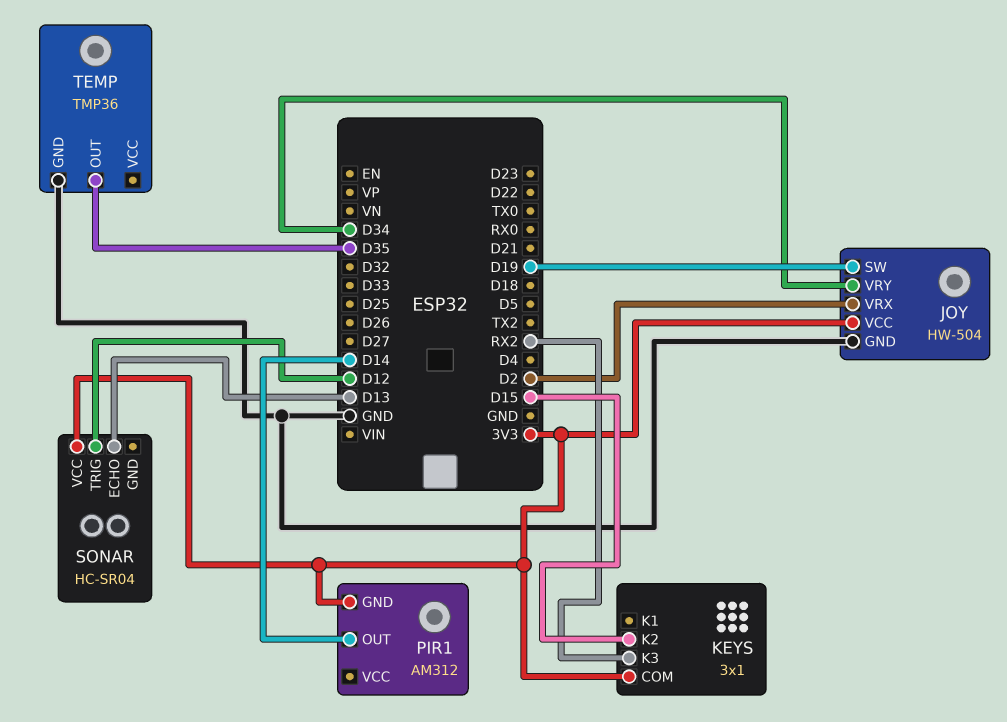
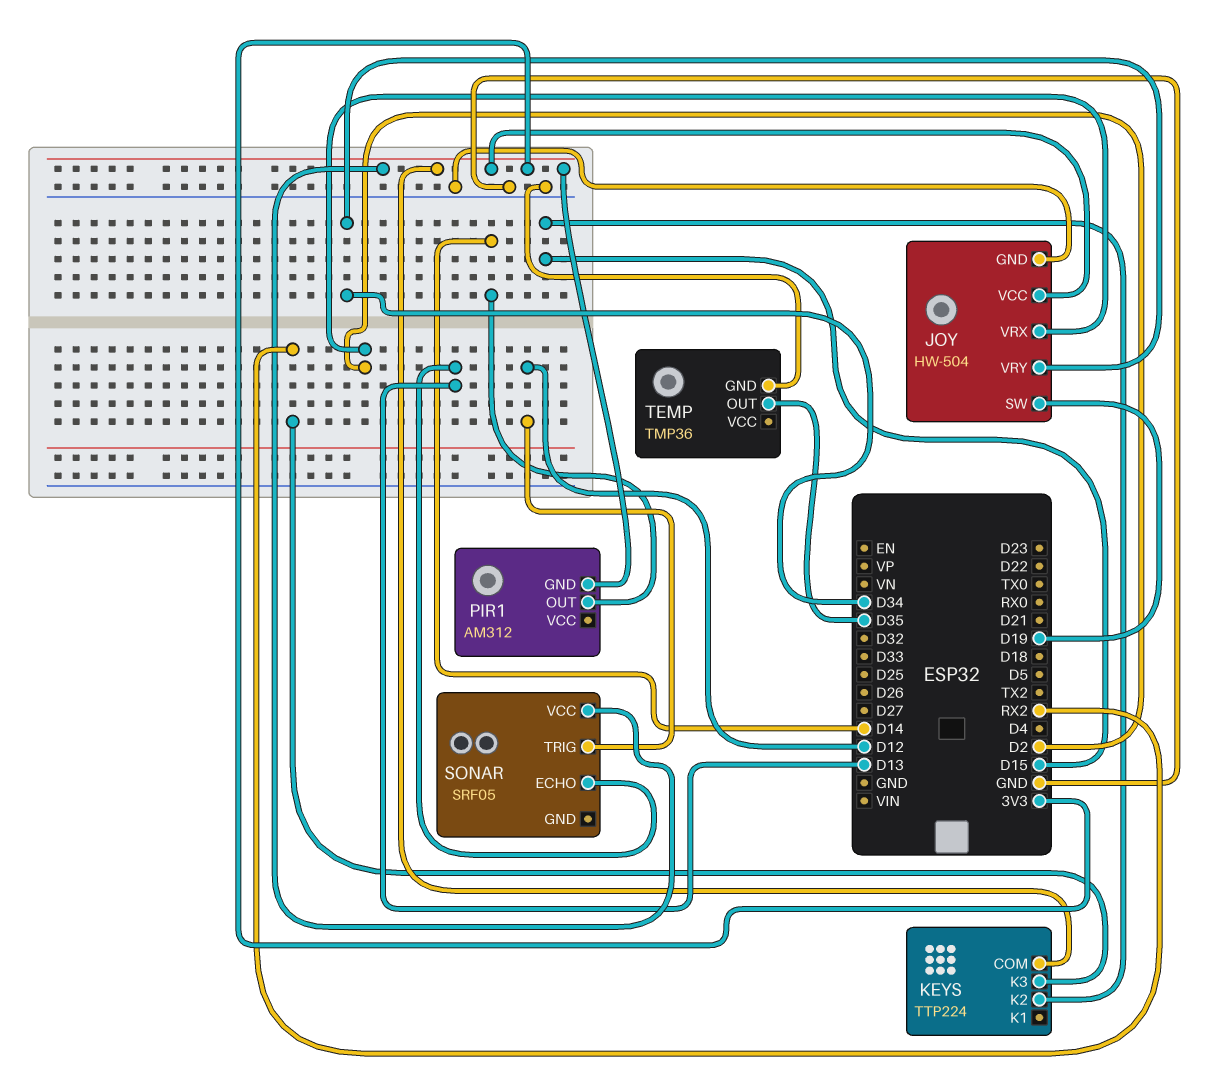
KEYS: 3x1 -> TTP224
SONAR: HC-SR04 -> SRF05

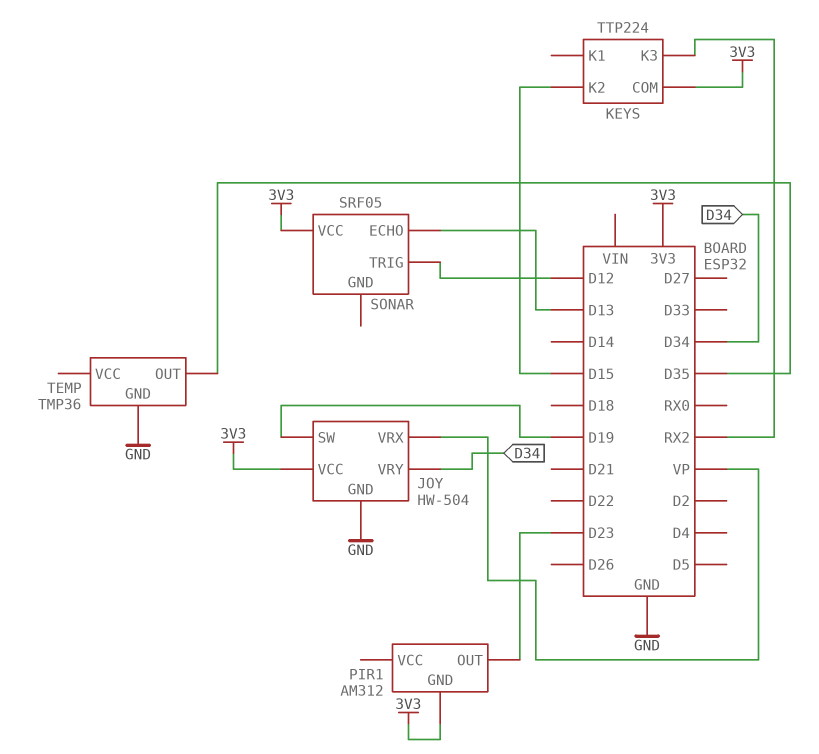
JOY pin VRX: D2 -> VP
PIR1 pin OUT: D14 -> D23

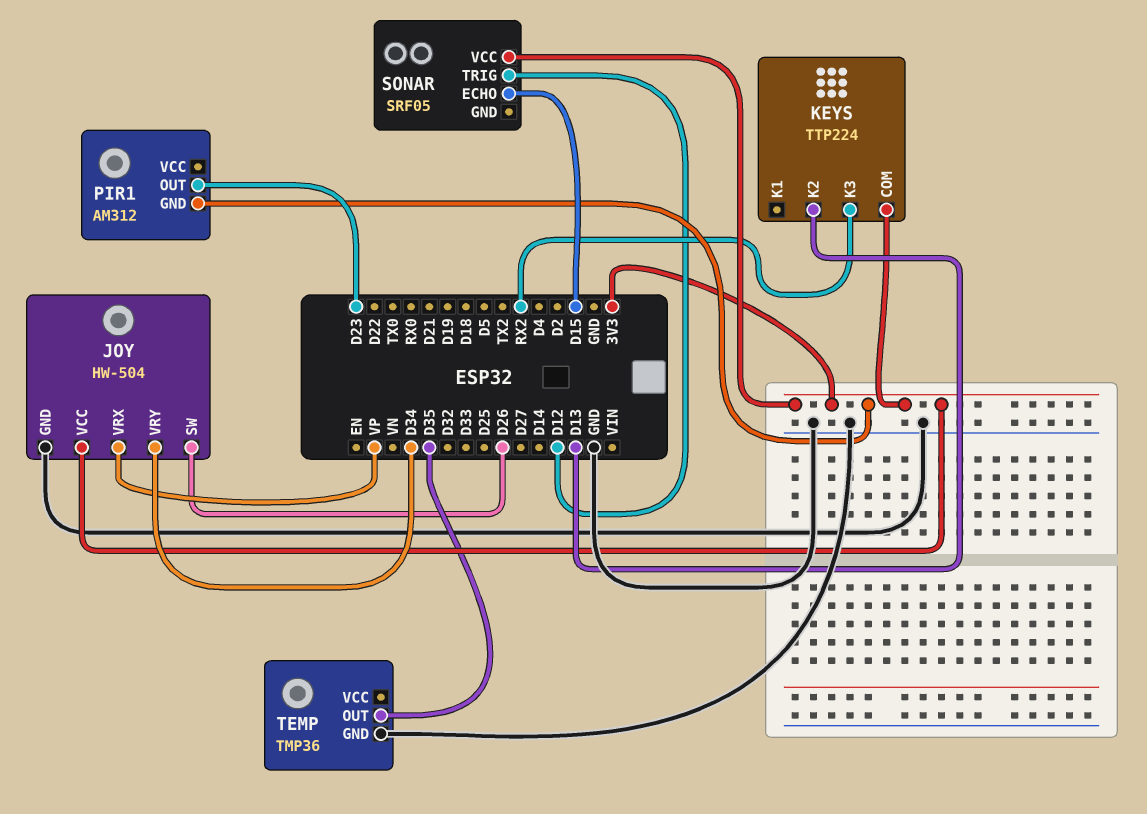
JOY pin SW: D19 -> D26
KEYS pin K2: D15 -> D13
SONAR pin ECHO: D13 -> D15

